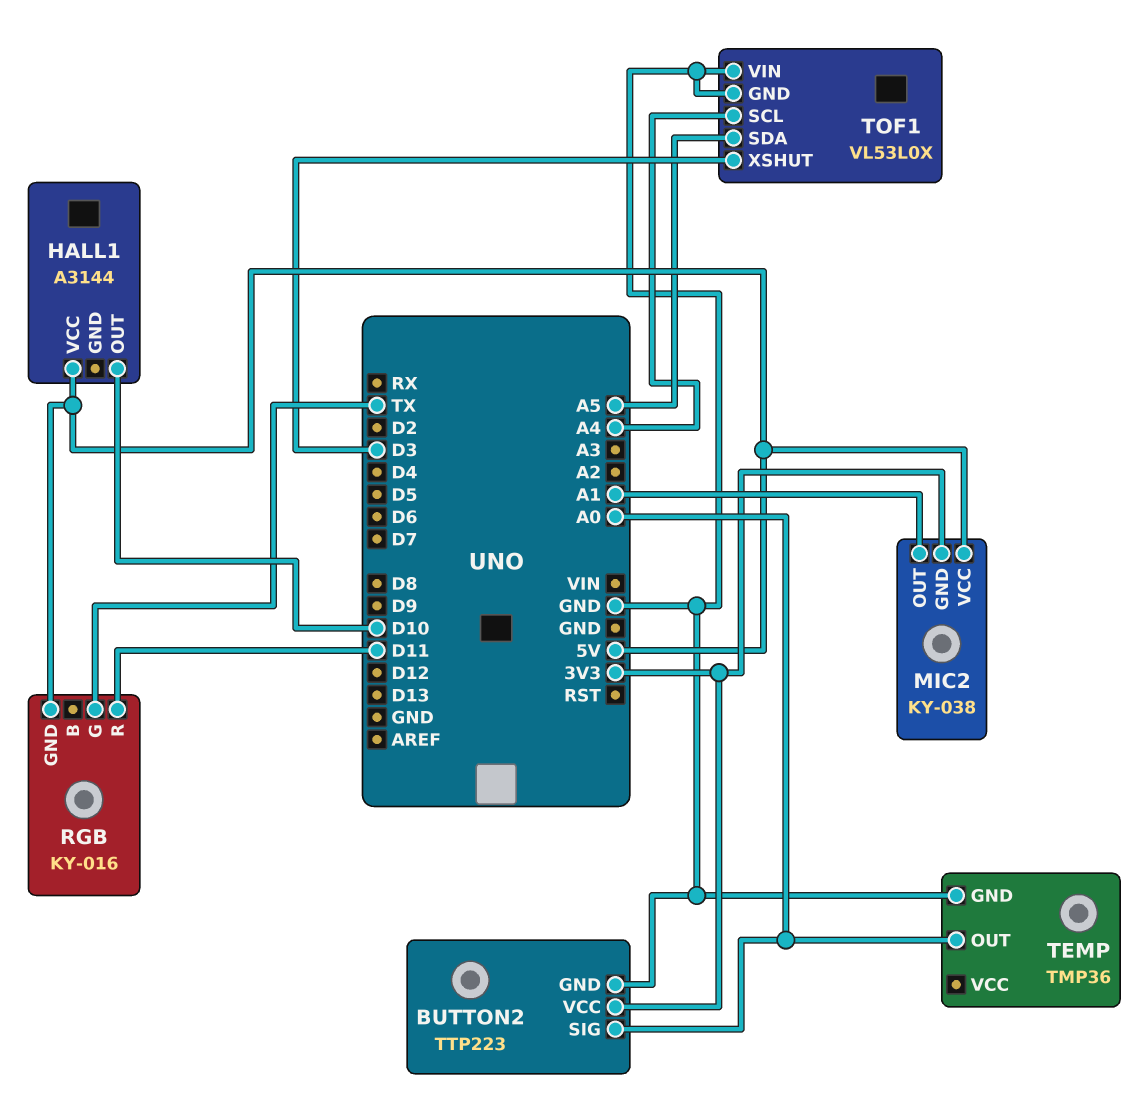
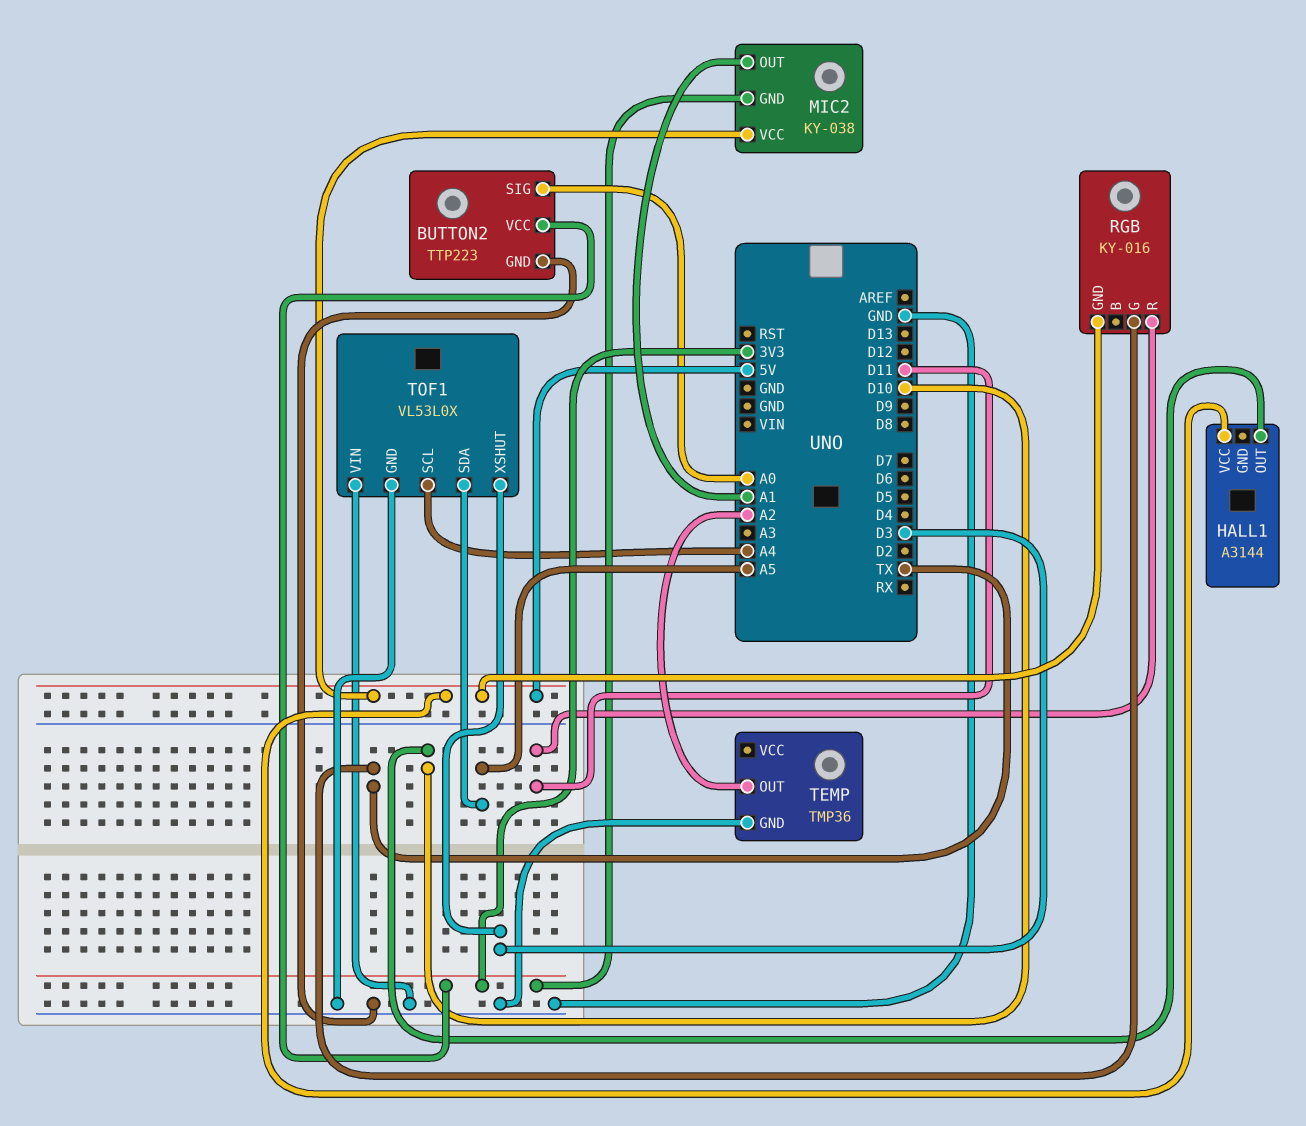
TEMP pin OUT: A0 -> A2

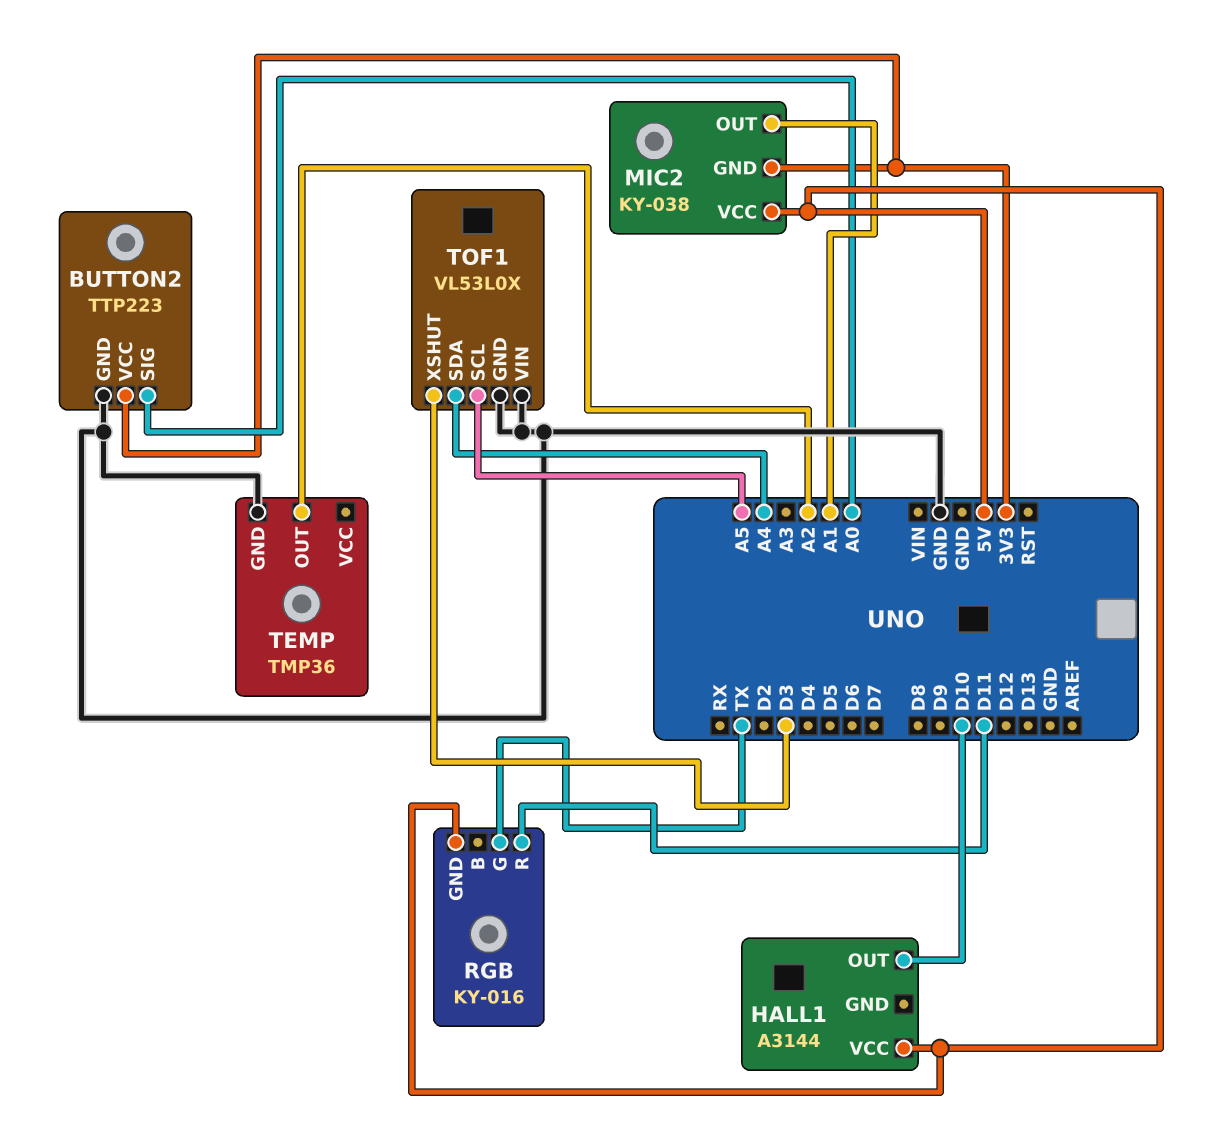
TOF1 pin SCL: A4 -> A5
TOF1 pin SDA: A5 -> A4

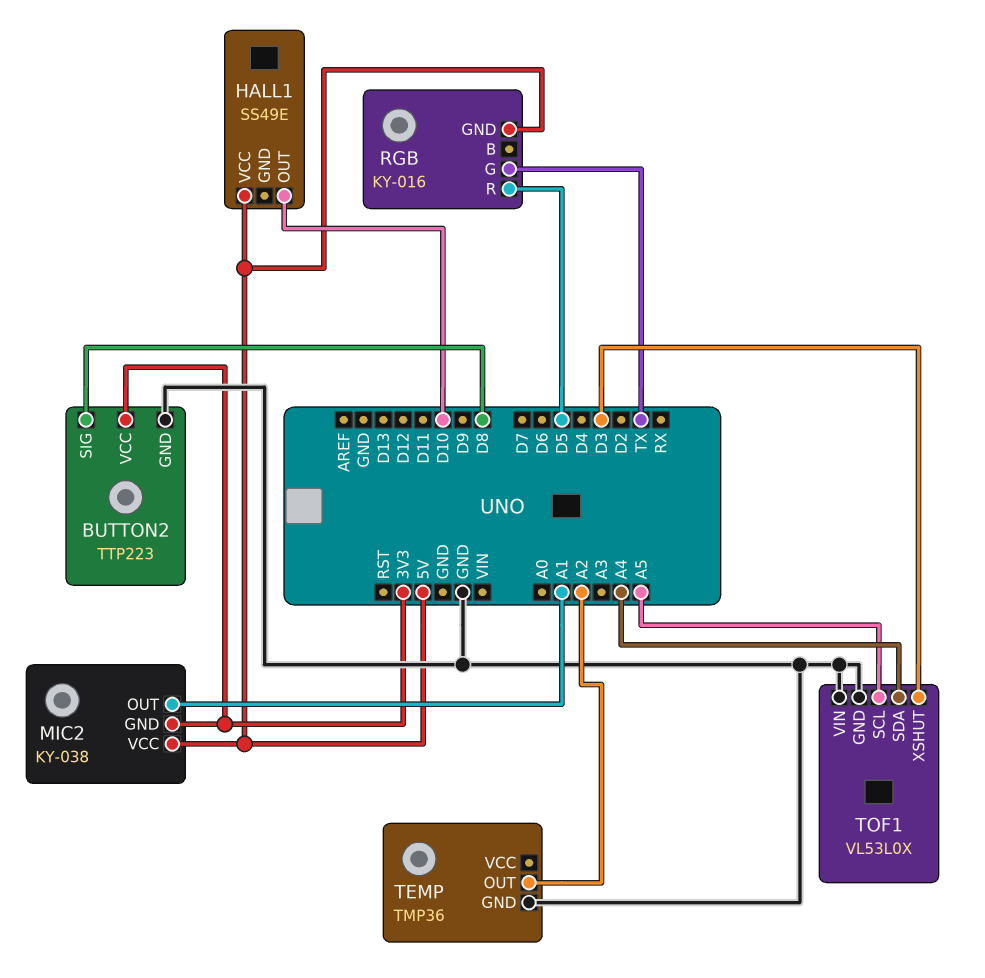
BUTTON2 pin SIG: A0 -> D8
HALL1: A3144 -> SS49E
RGB pin R: D11 -> D5

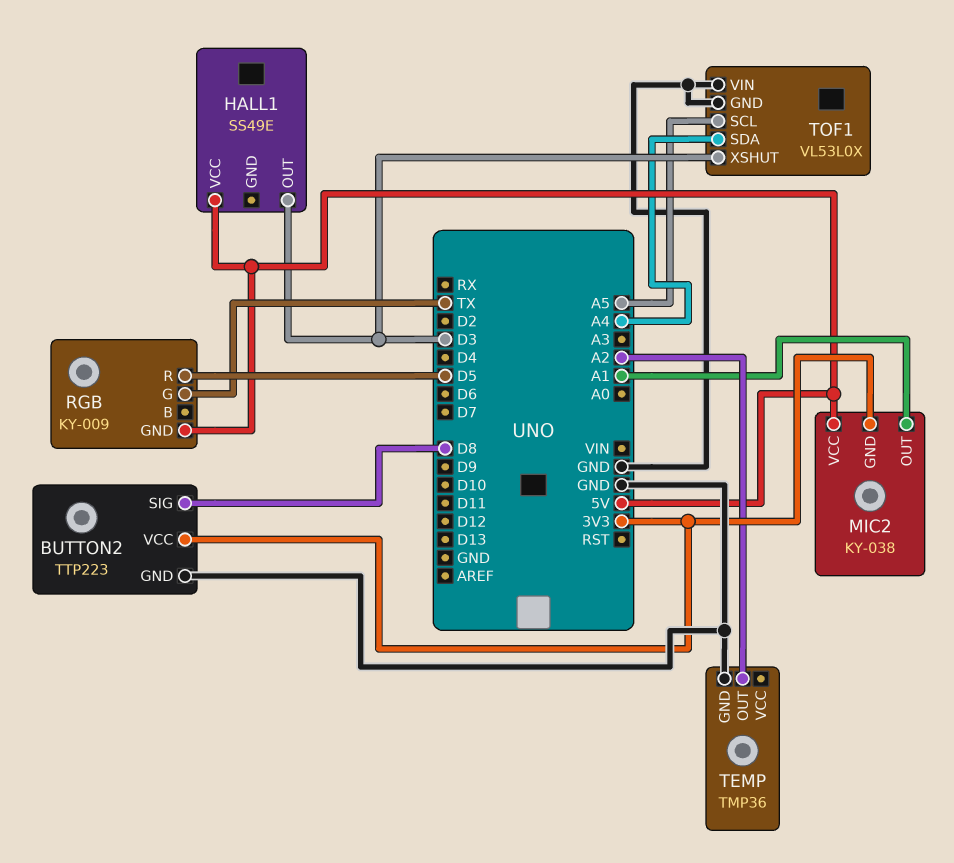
HALL1 pin OUT: D10 -> D3
RGB: KY-016 -> KY-009

